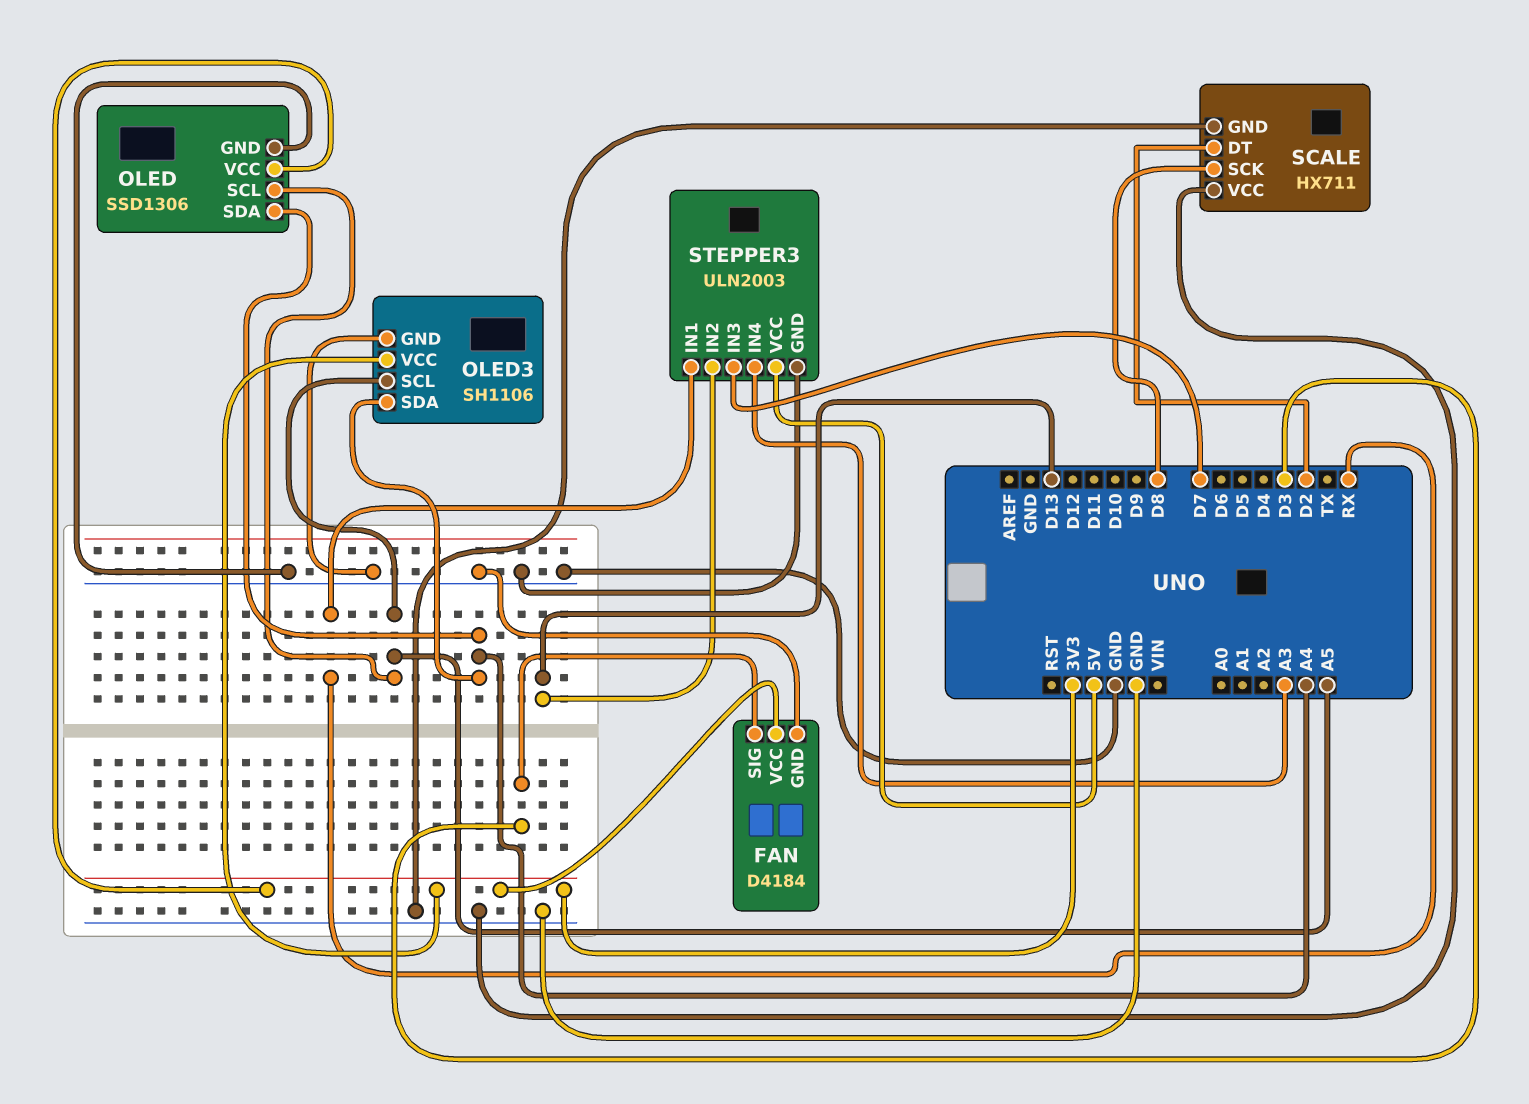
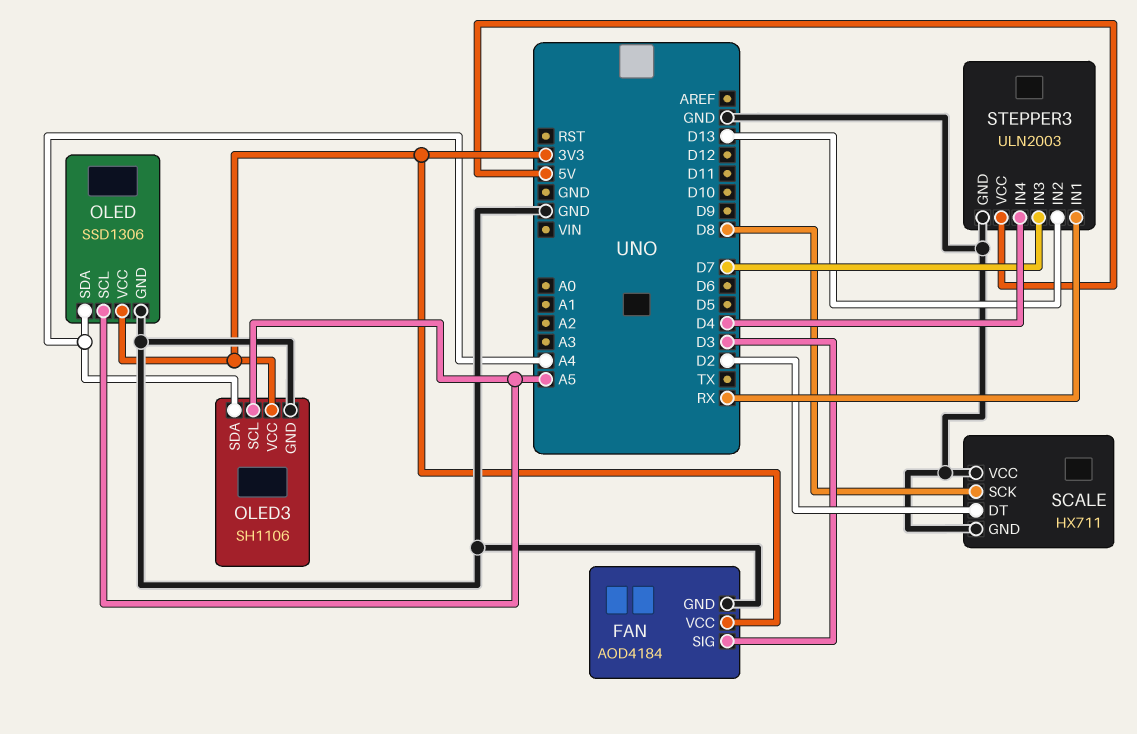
FAN: D4184 -> AOD4184
STEPPER3 pin IN4: A3 -> D4

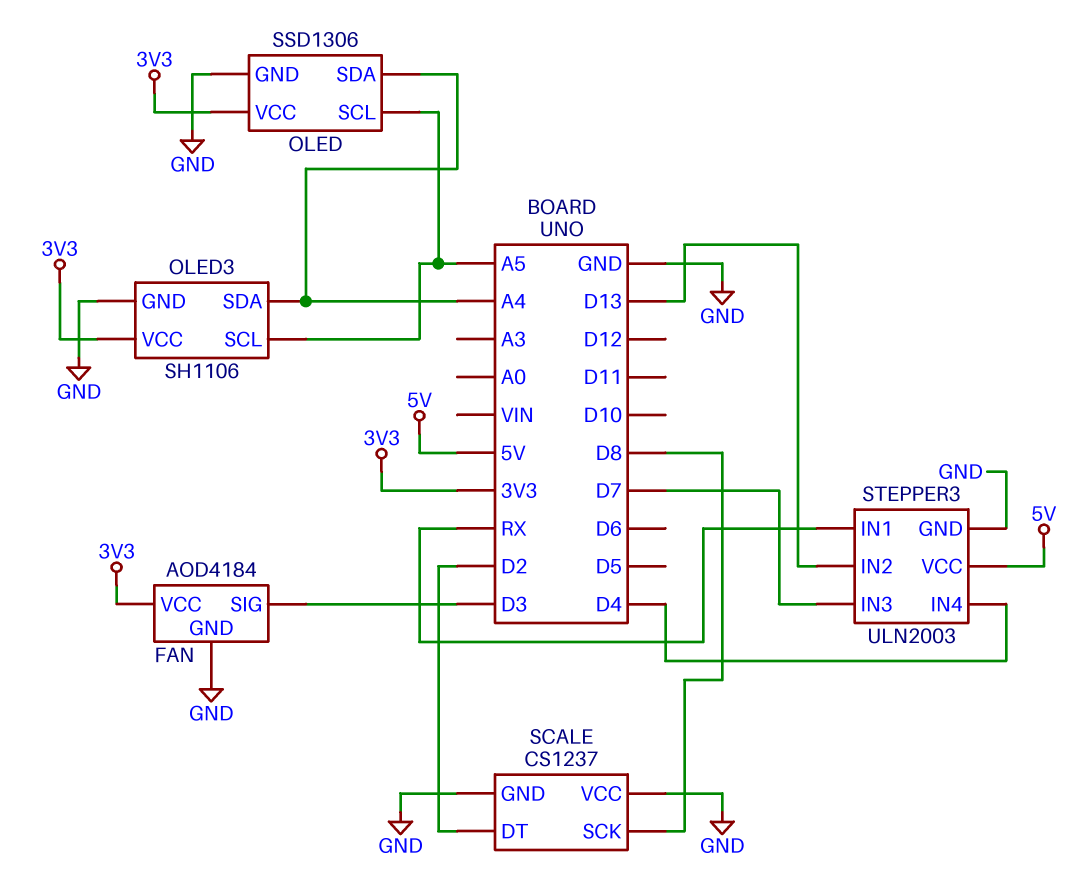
SCALE: HX711 -> CS1237

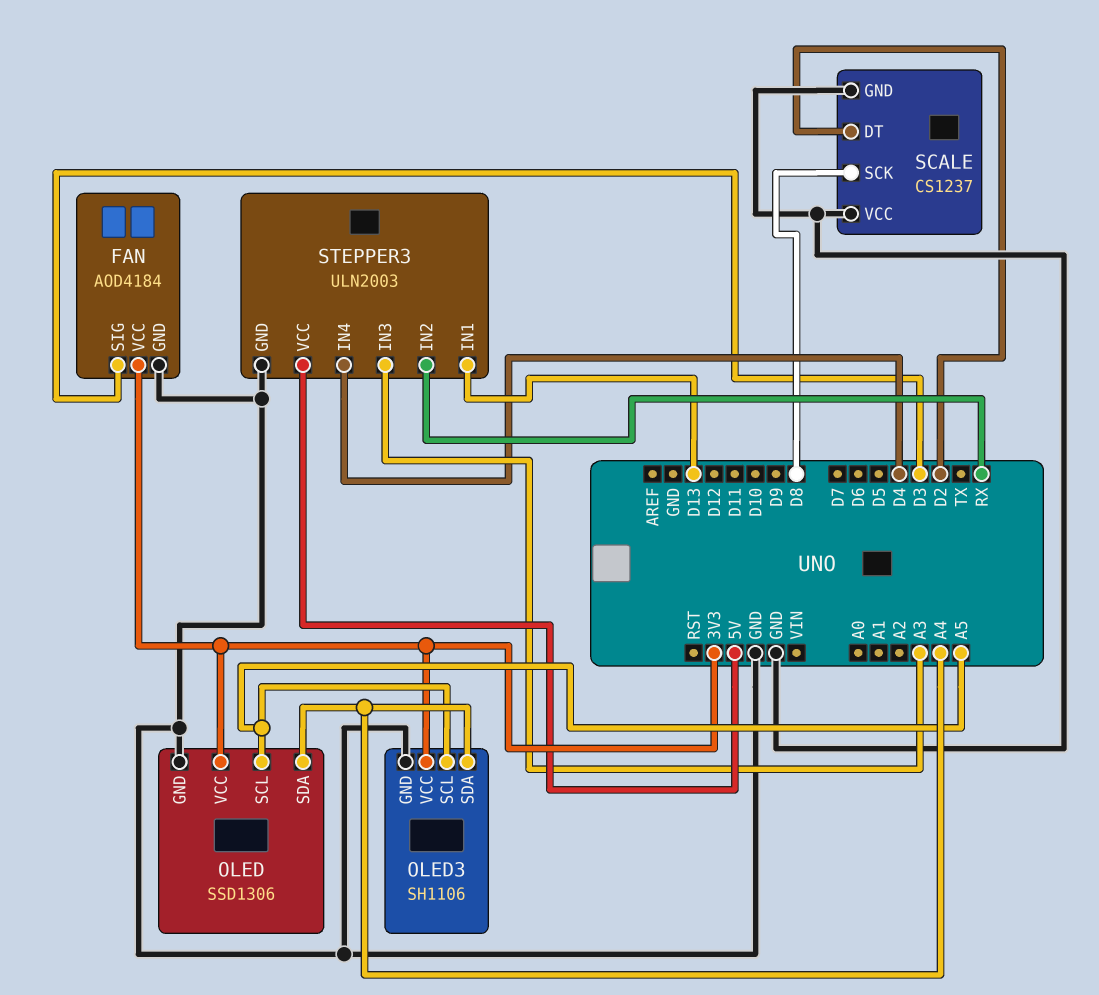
STEPPER3 pin IN1: RX -> D13
STEPPER3 pin IN2: D13 -> RX
STEPPER3 pin IN3: D7 -> A3

